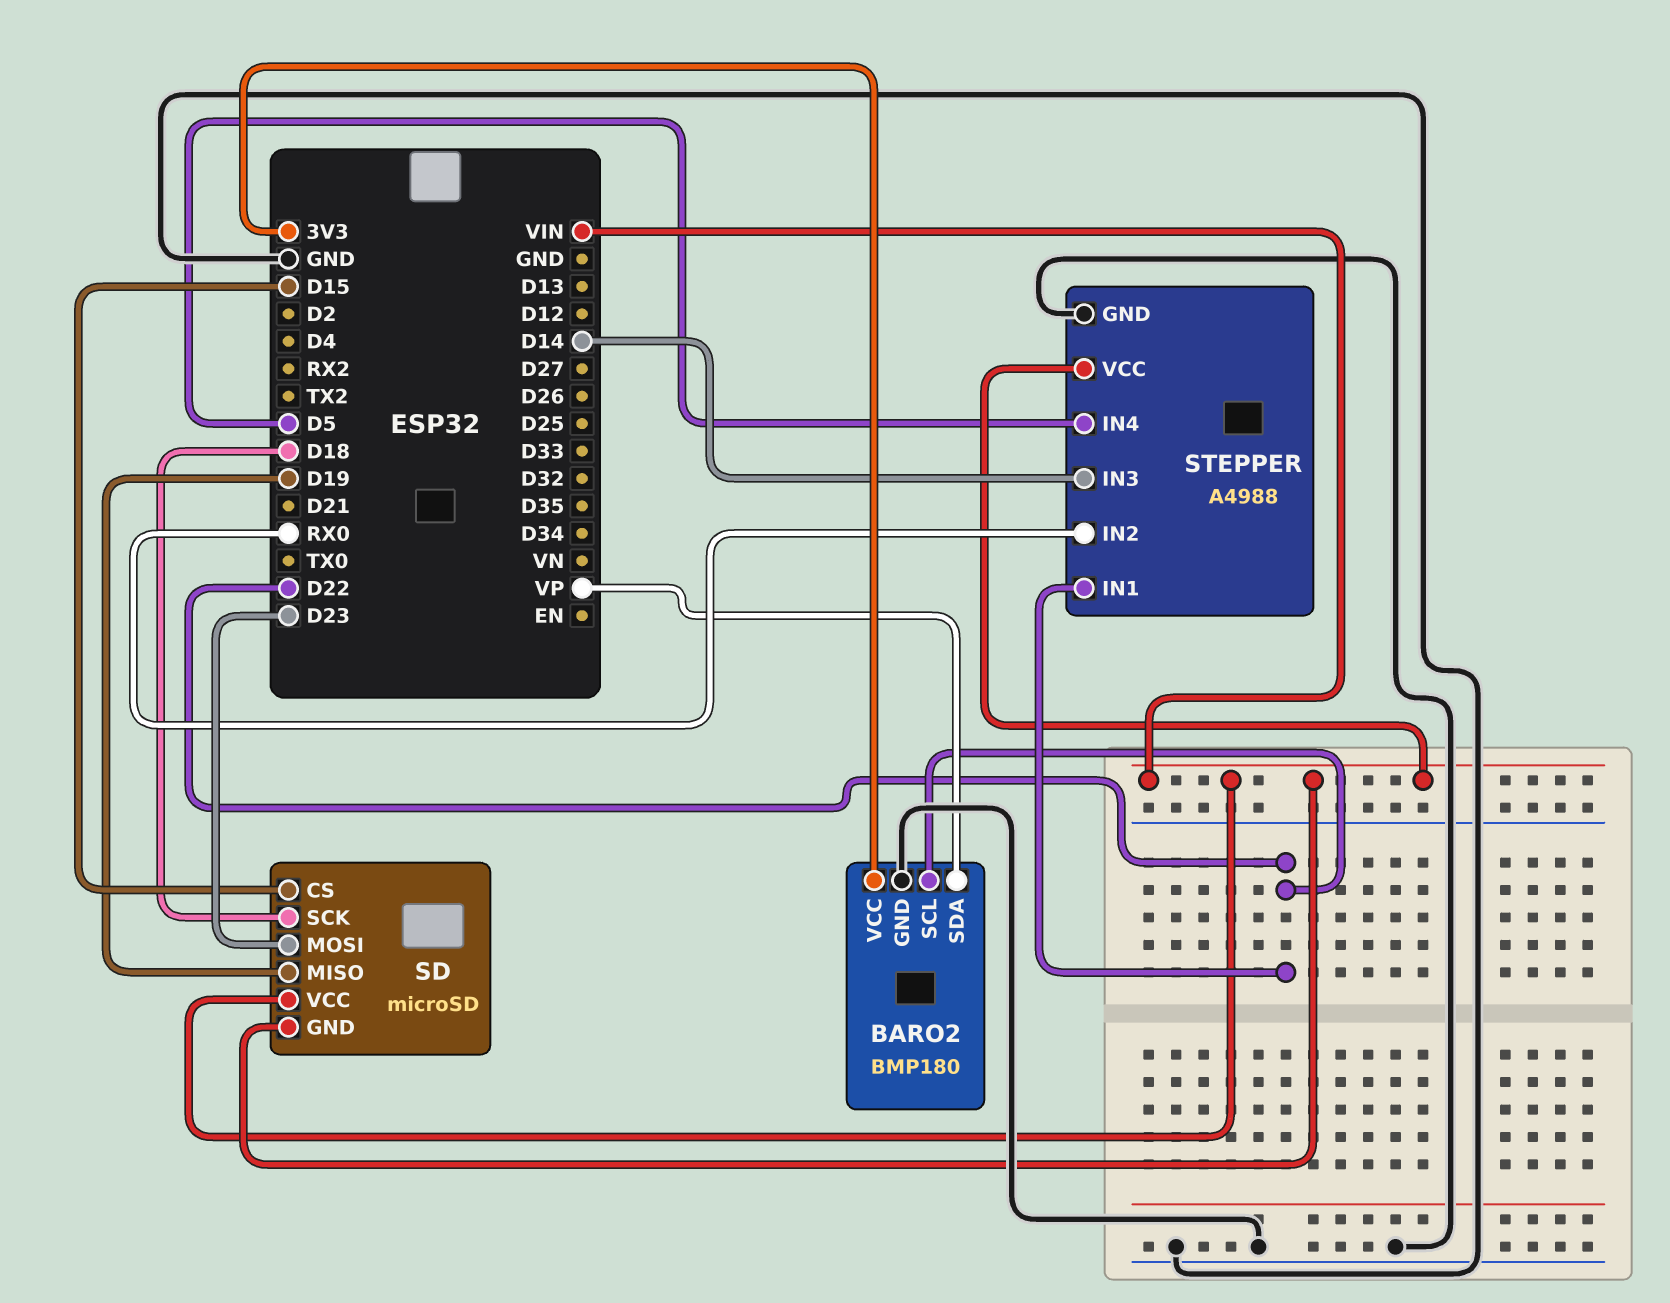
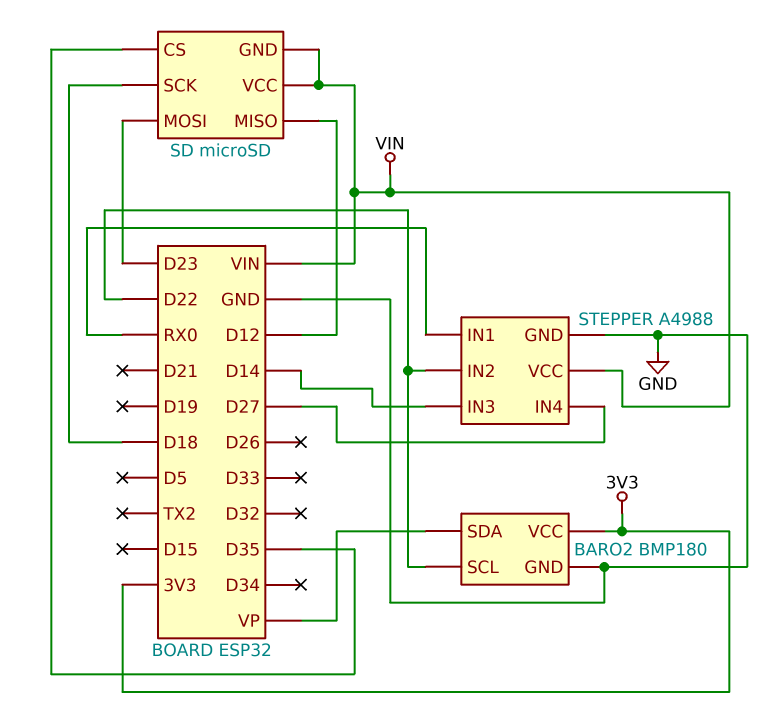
SD pin CS: D15 -> D35
SD pin MISO: D19 -> D12
STEPPER pin IN1: D22 -> RX0
STEPPER pin IN2: RX0 -> D22
STEPPER pin IN4: D5 -> D27

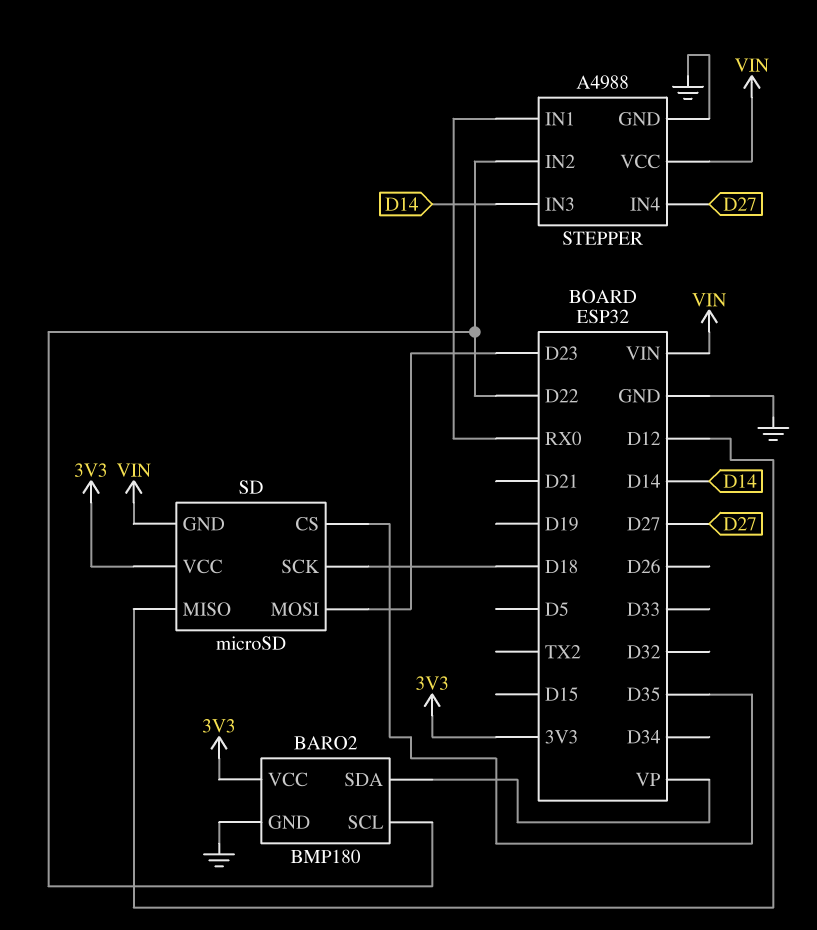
SD pin VCC: VIN -> 3V3

